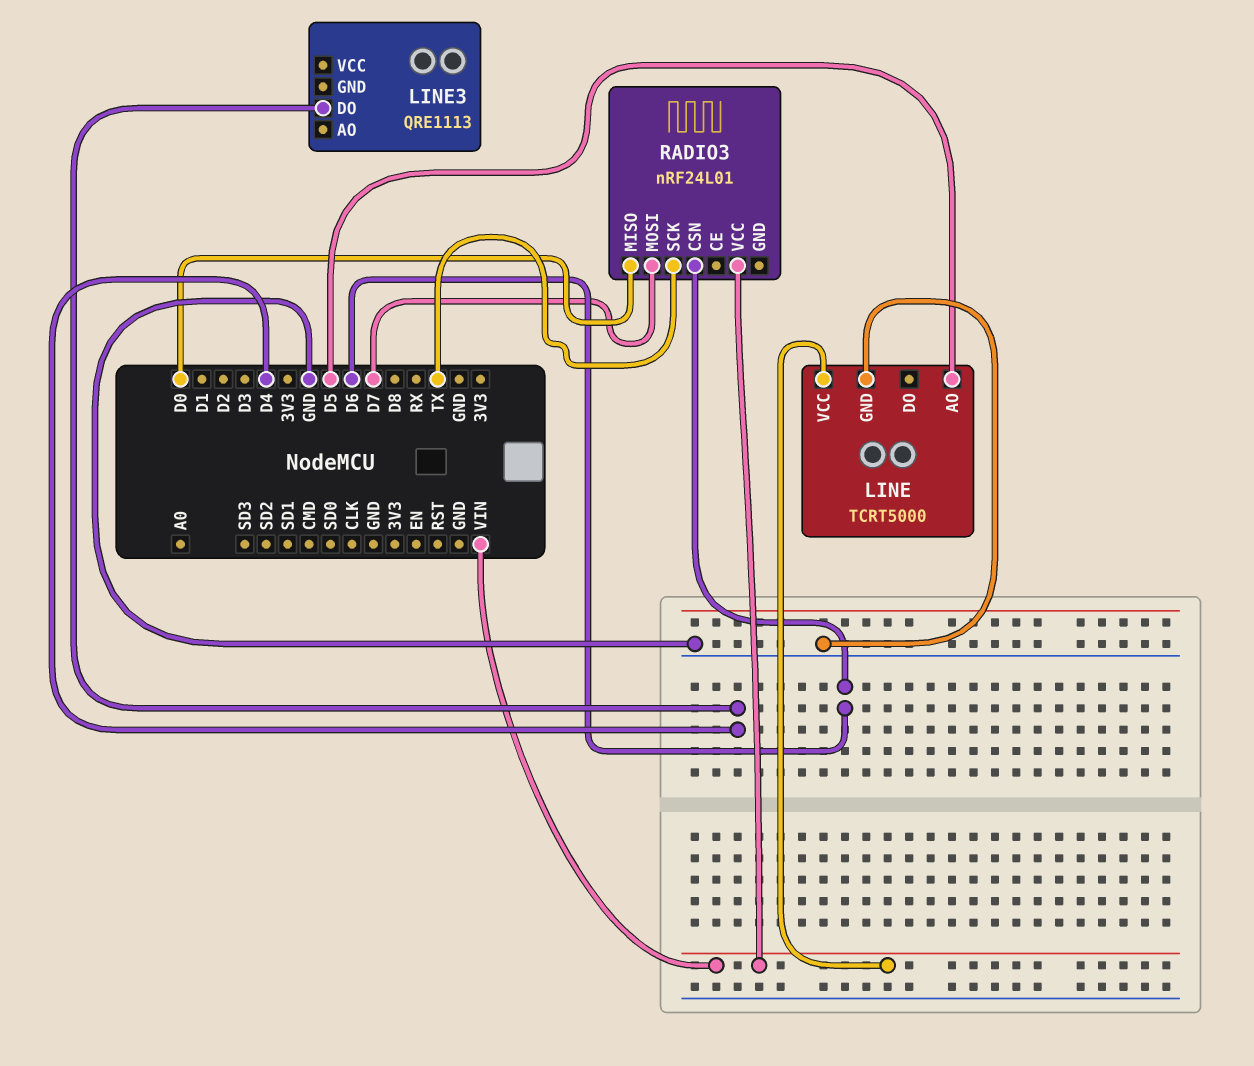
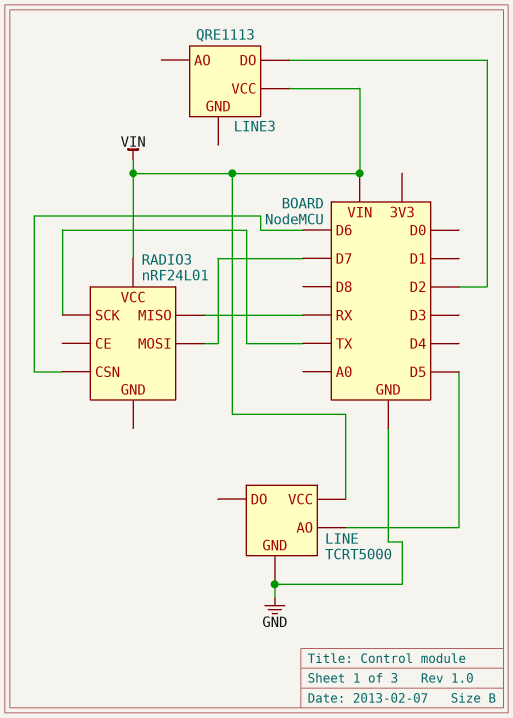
LINE3 pin DO: D4 -> D2
LINE3 pin VCC: none -> VIN
RADIO3 pin MISO: D0 -> RX

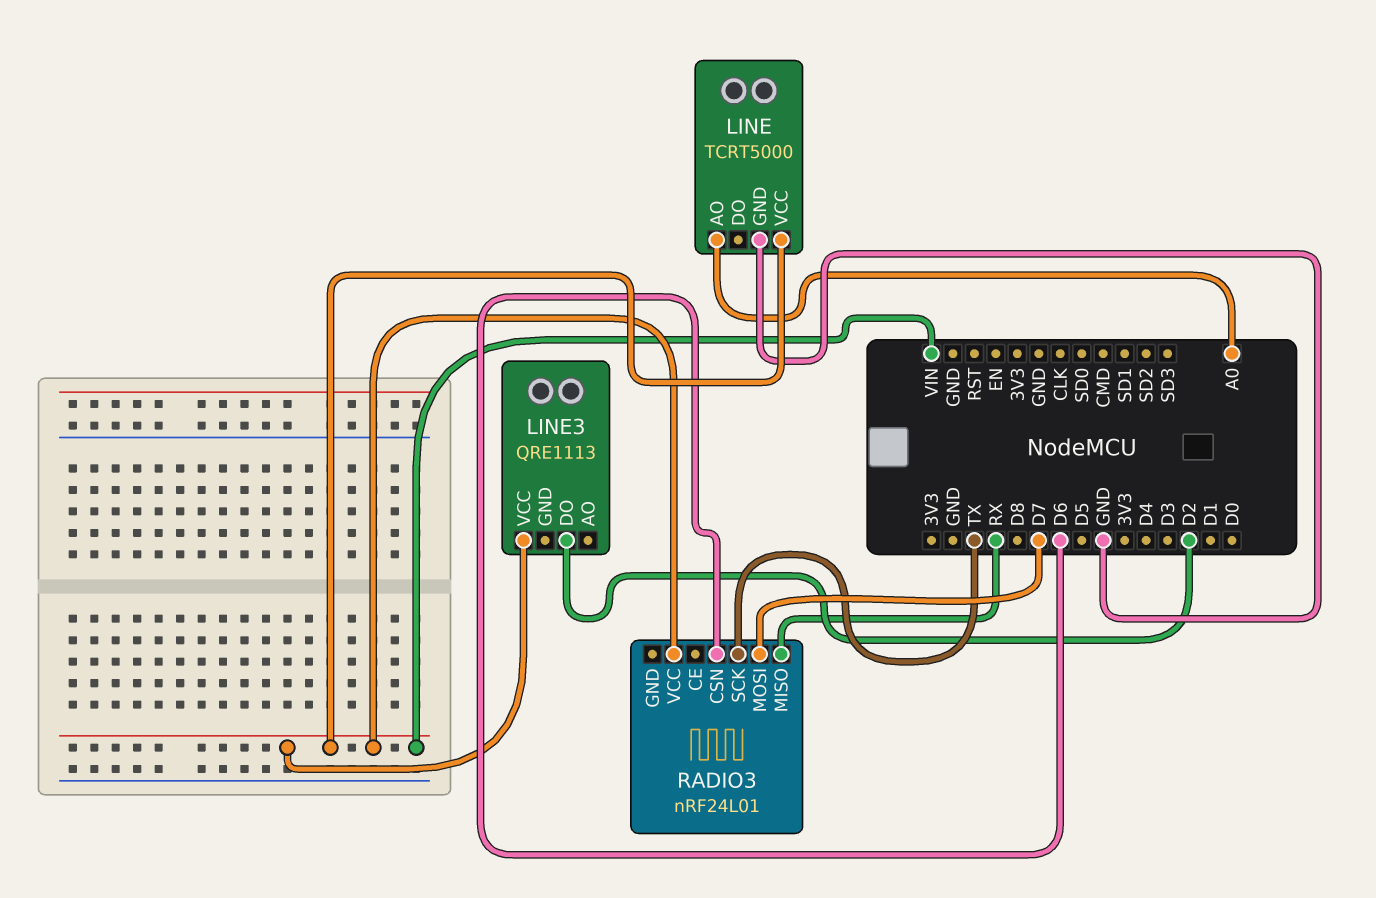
LINE pin AO: D5 -> A0

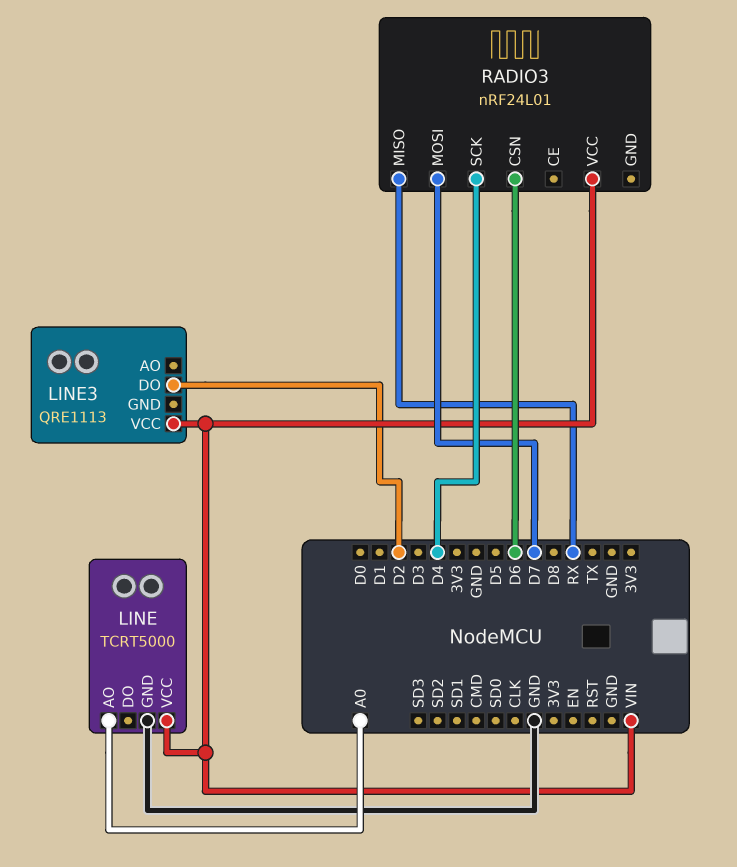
RADIO3 pin SCK: TX -> D4

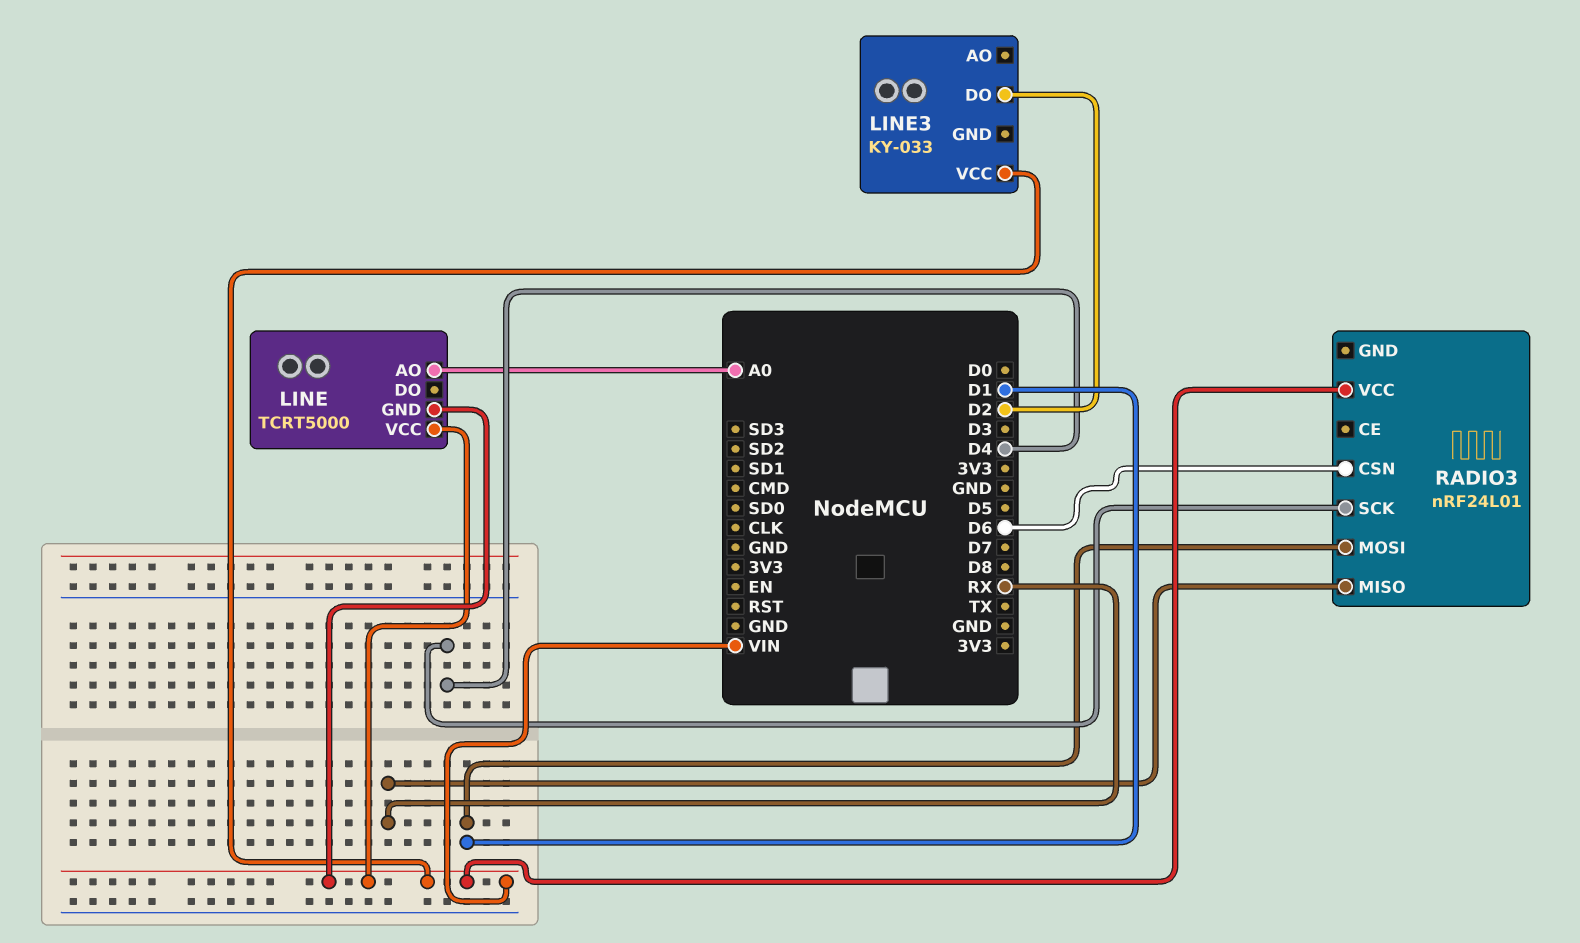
LINE pin GND: GND -> VIN
LINE3: QRE1113 -> KY-033
RADIO3 pin MOSI: D7 -> D1

